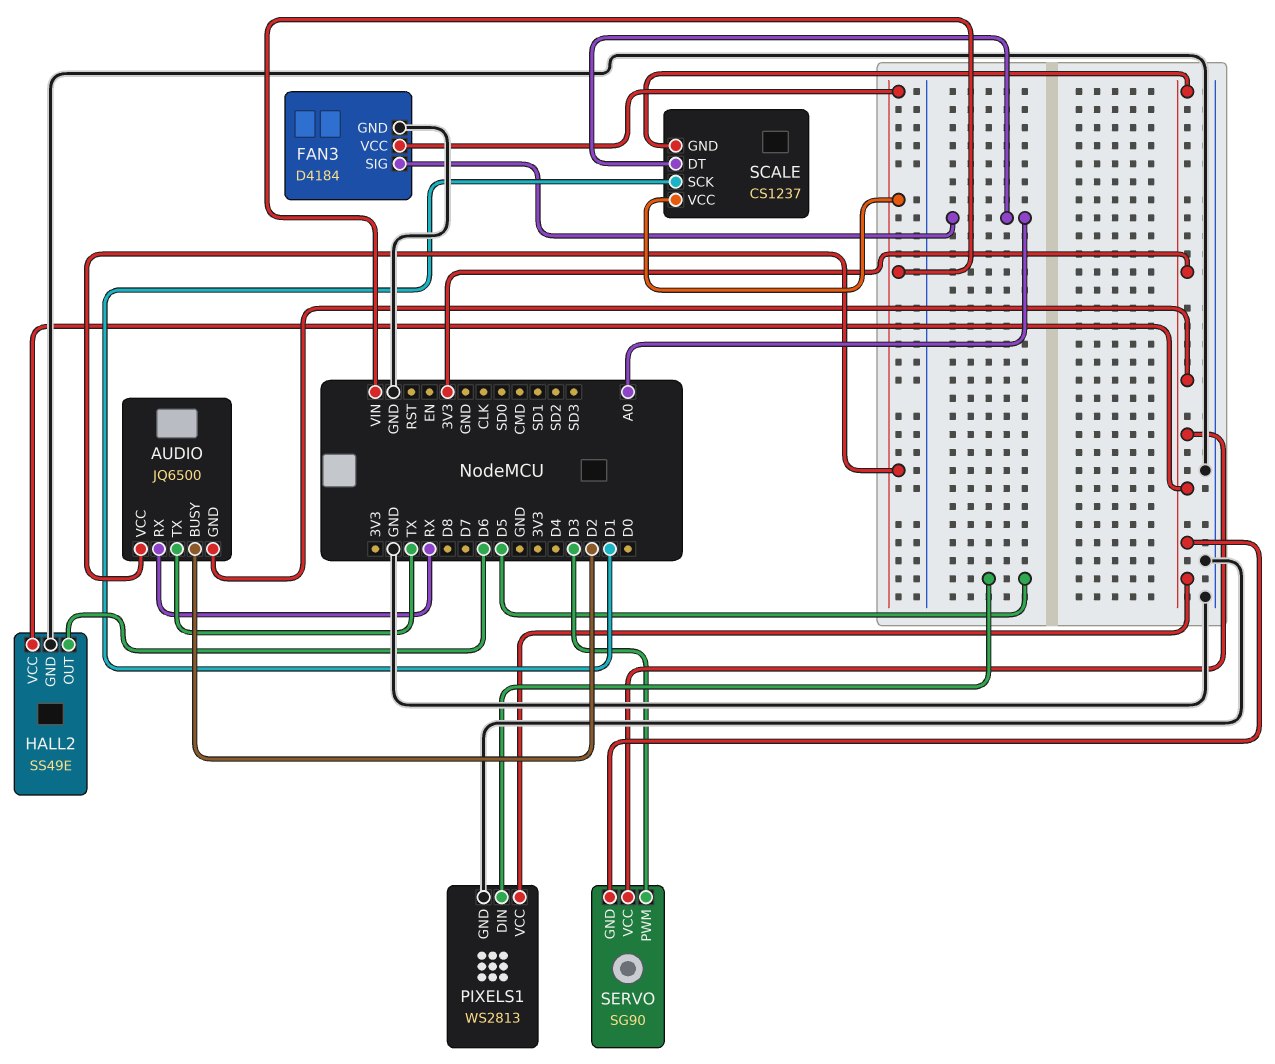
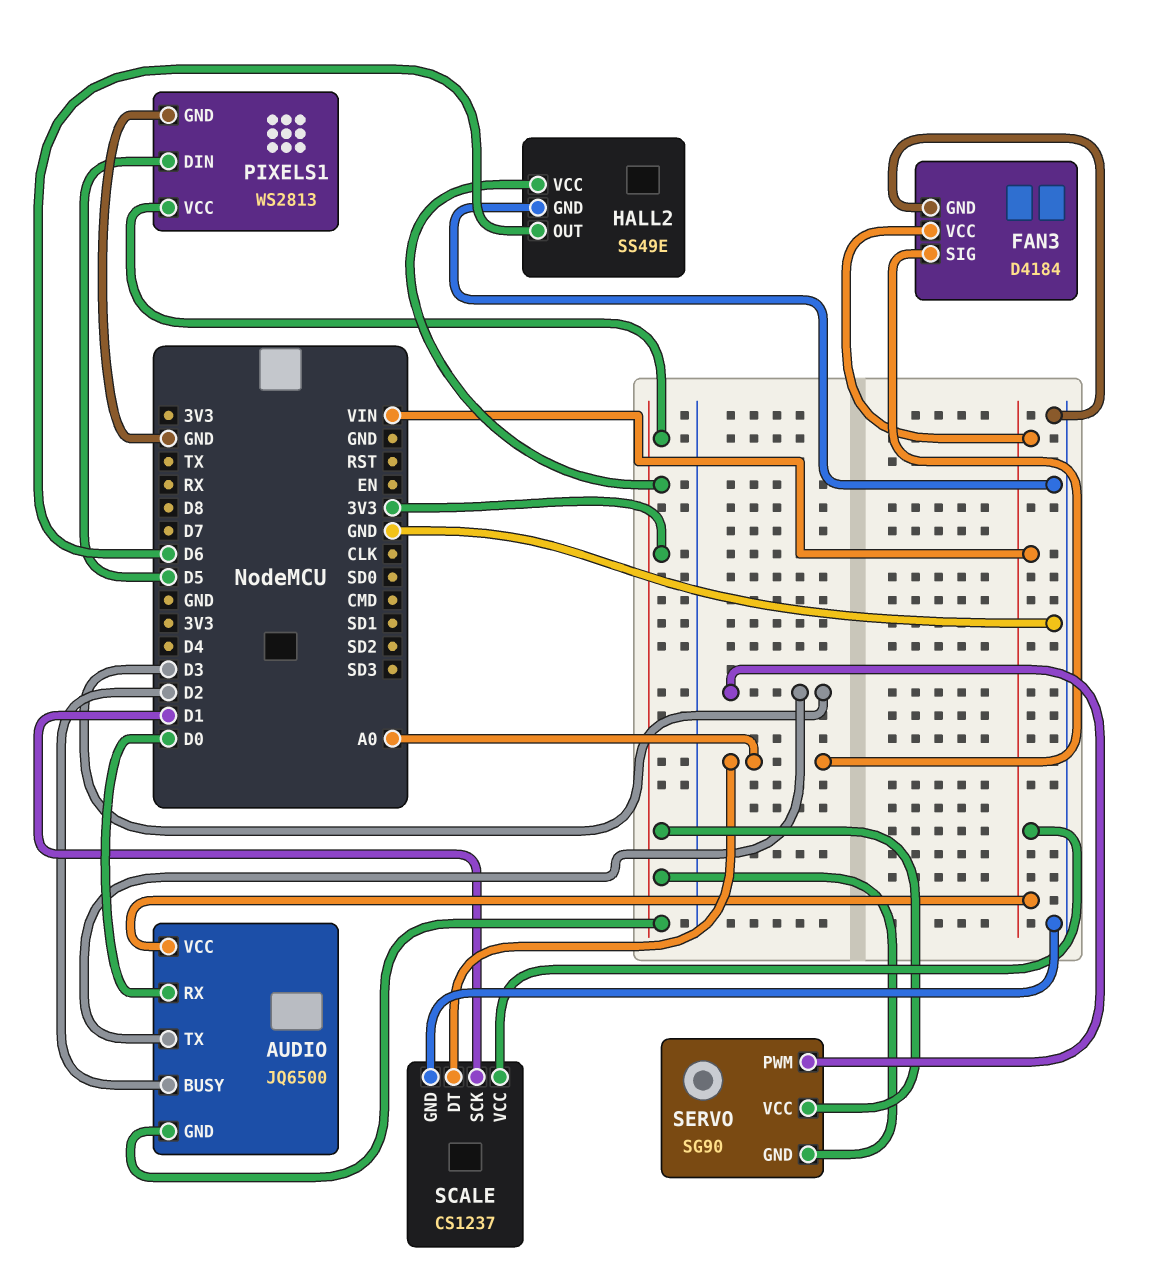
AUDIO pin RX: RX -> D0
AUDIO pin TX: TX -> D3
SCALE pin GND: 3V3 -> GND

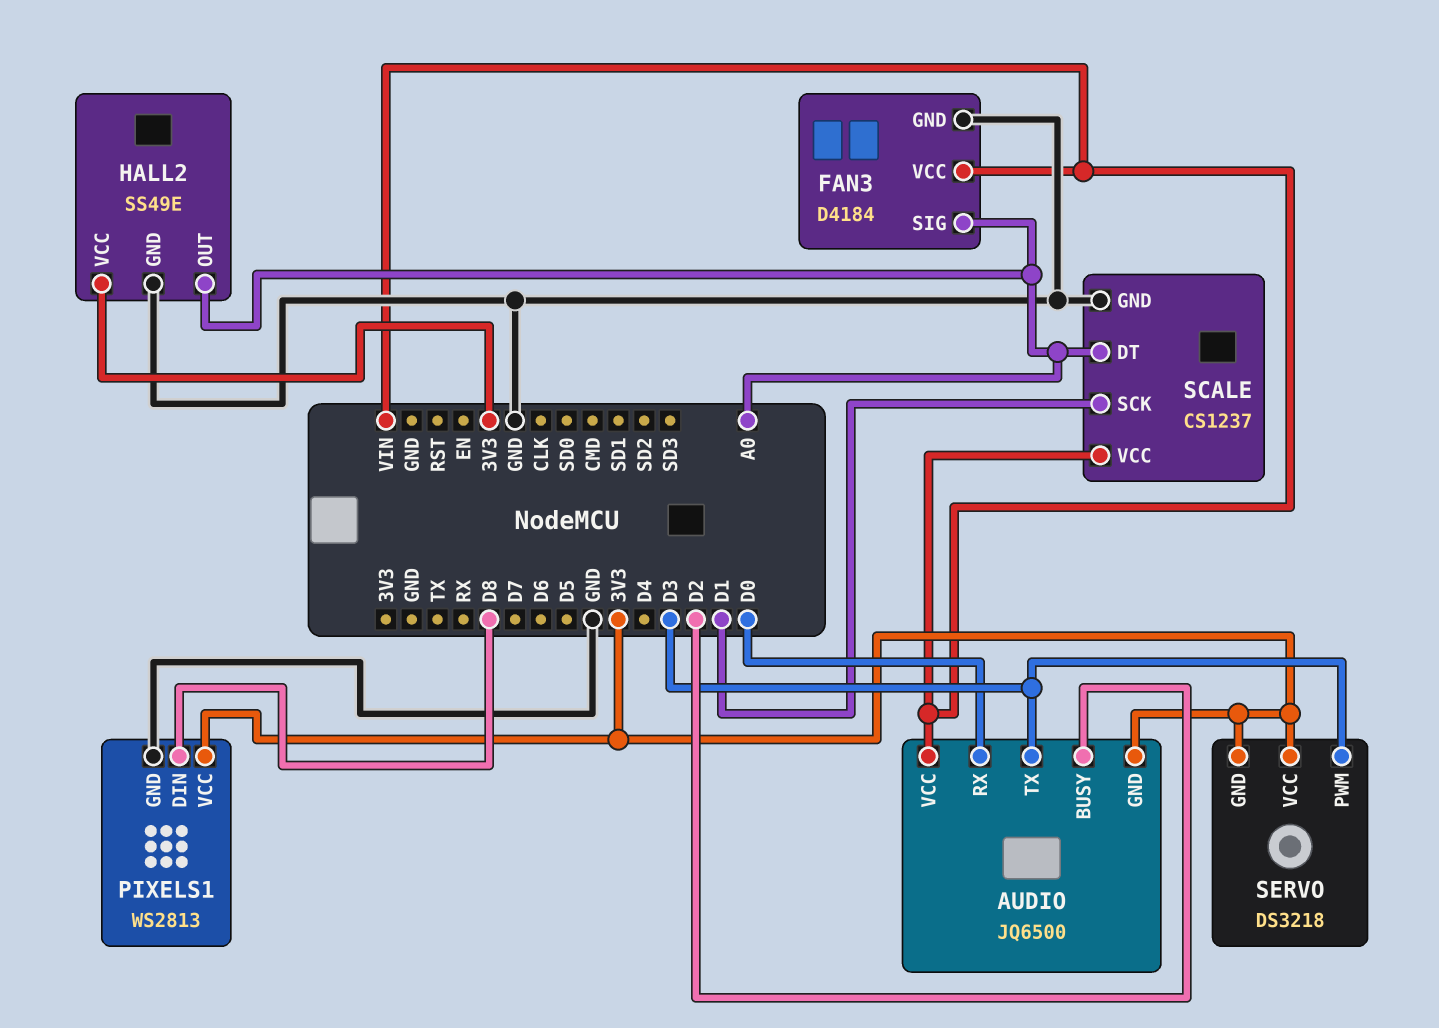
HALL2 pin OUT: D6 -> A0
PIXELS1 pin DIN: D5 -> D8
SERVO: SG90 -> DS3218

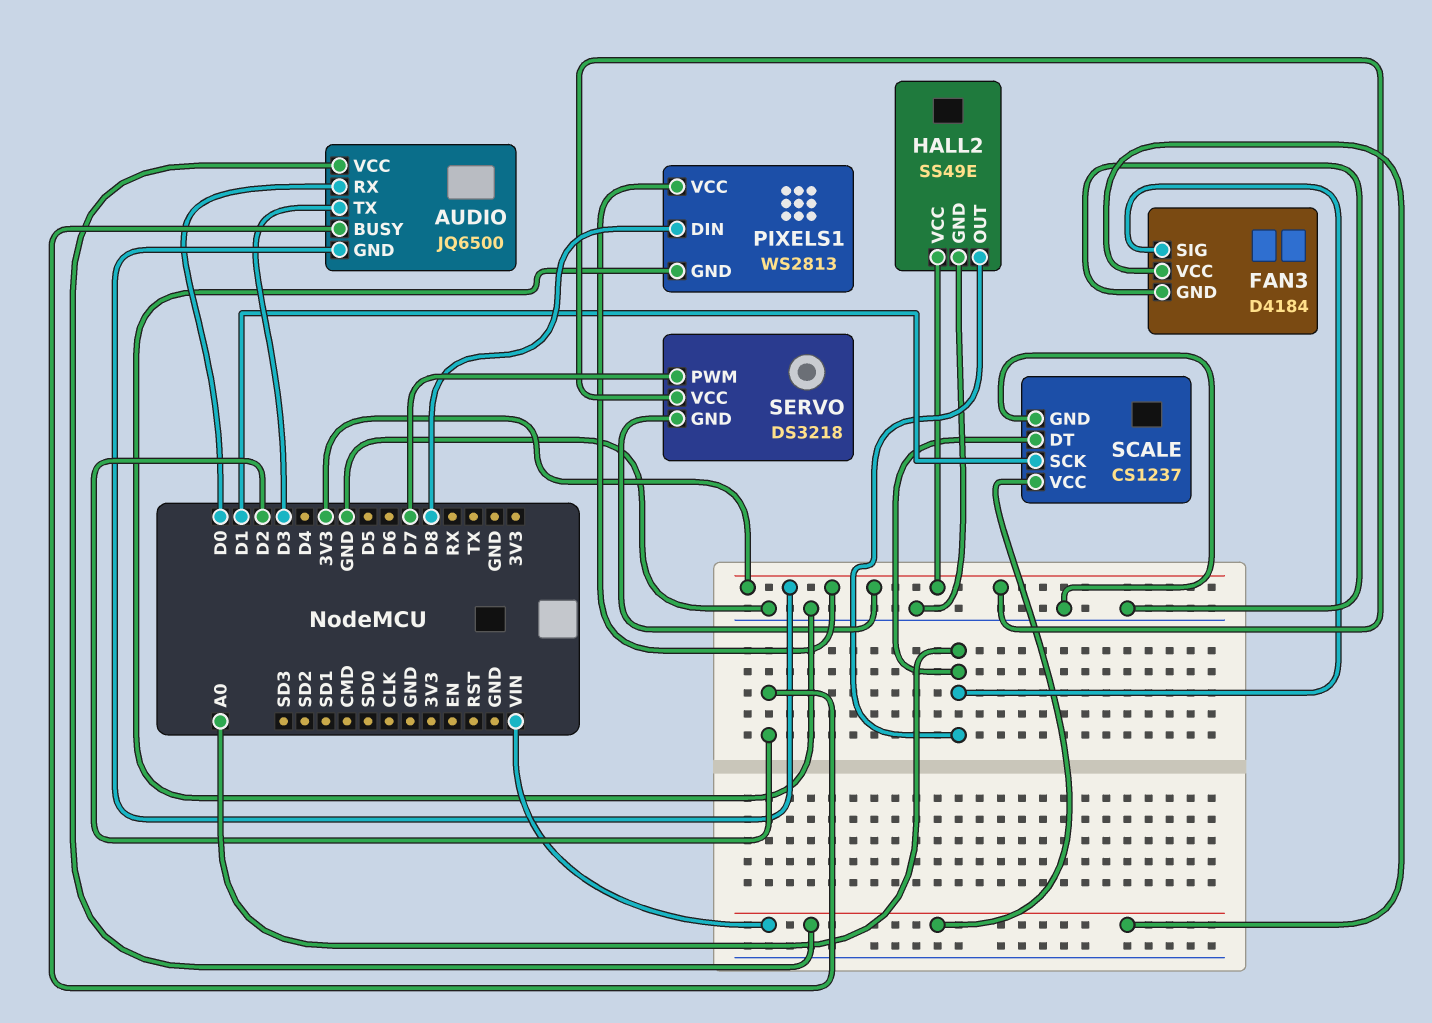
SERVO pin PWM: D3 -> D7

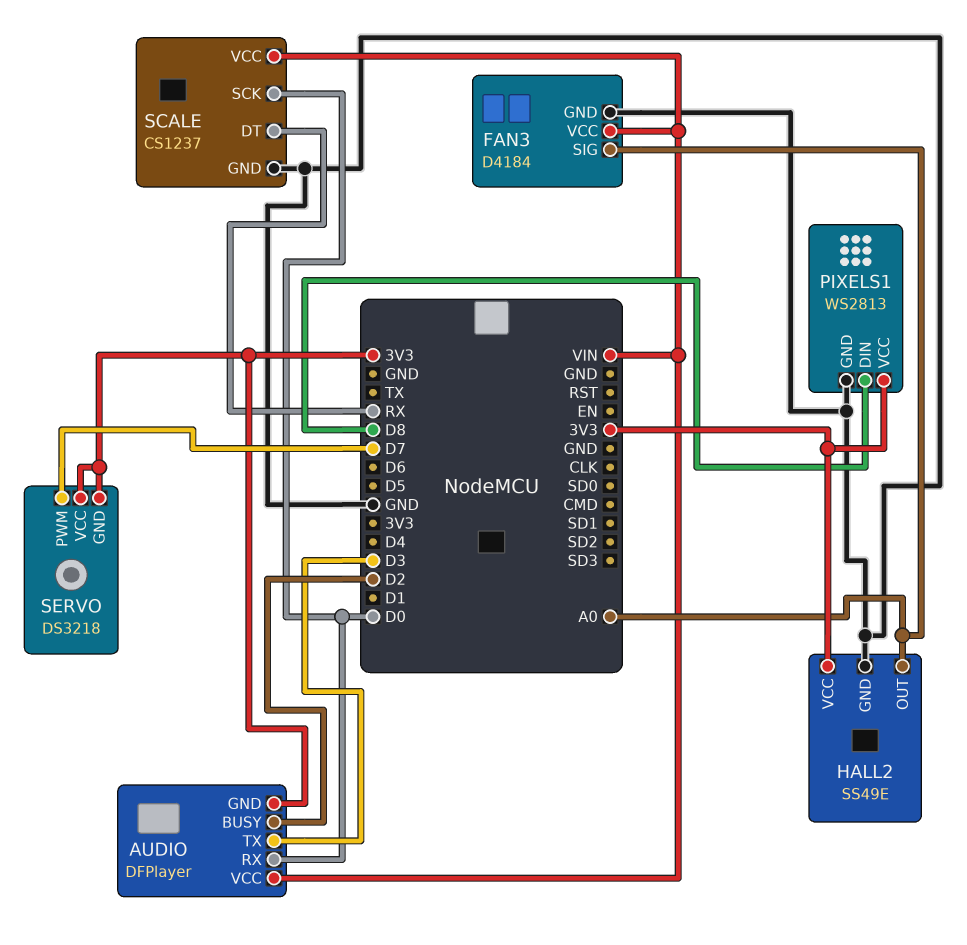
AUDIO: JQ6500 -> DFPlayer
SCALE pin DT: A0 -> RX
SCALE pin SCK: D1 -> D0

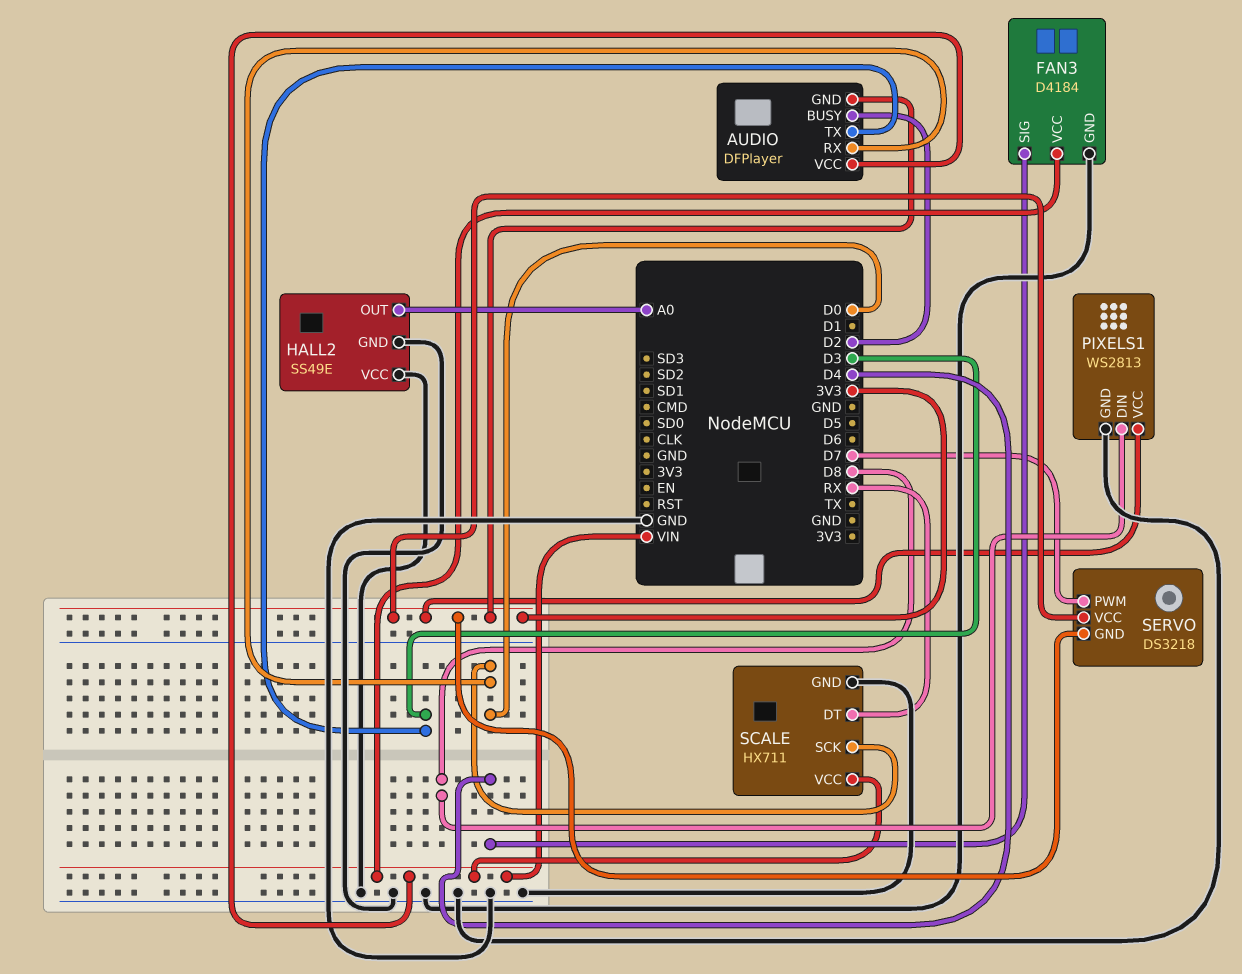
FAN3 pin SIG: A0 -> D4
HALL2 pin VCC: 3V3 -> GND
SCALE: CS1237 -> HX711

